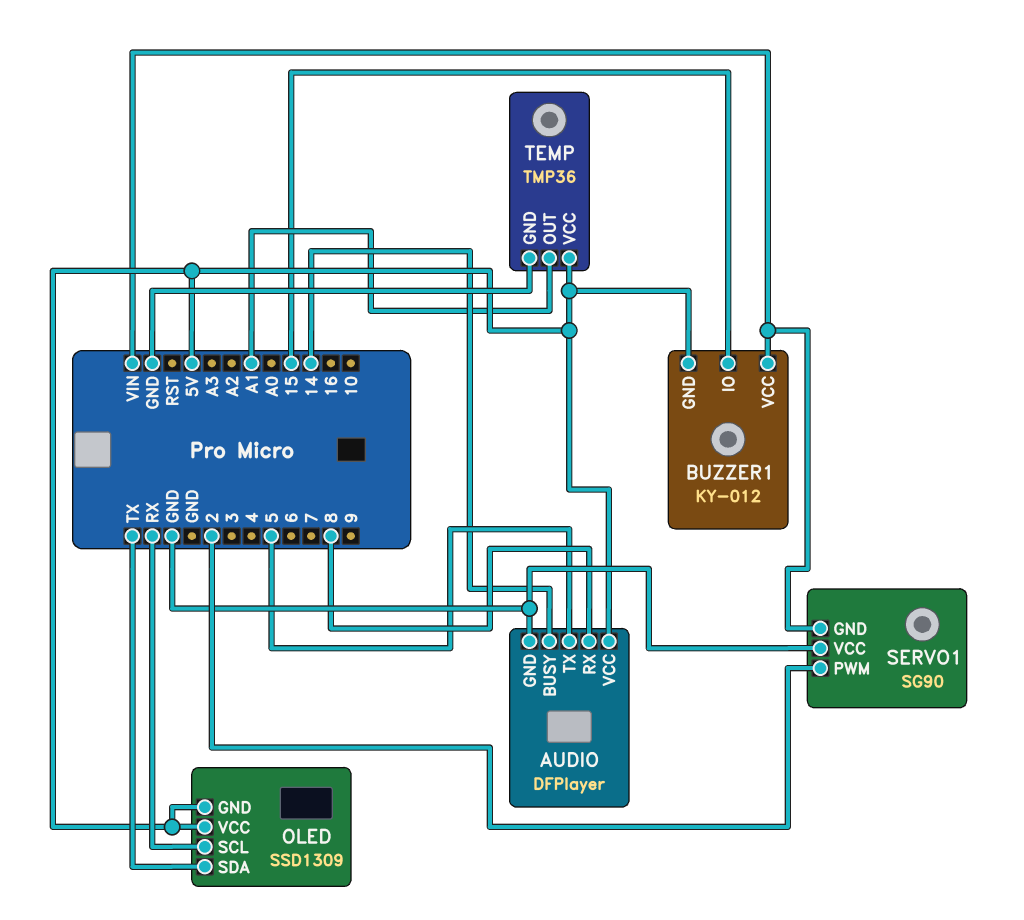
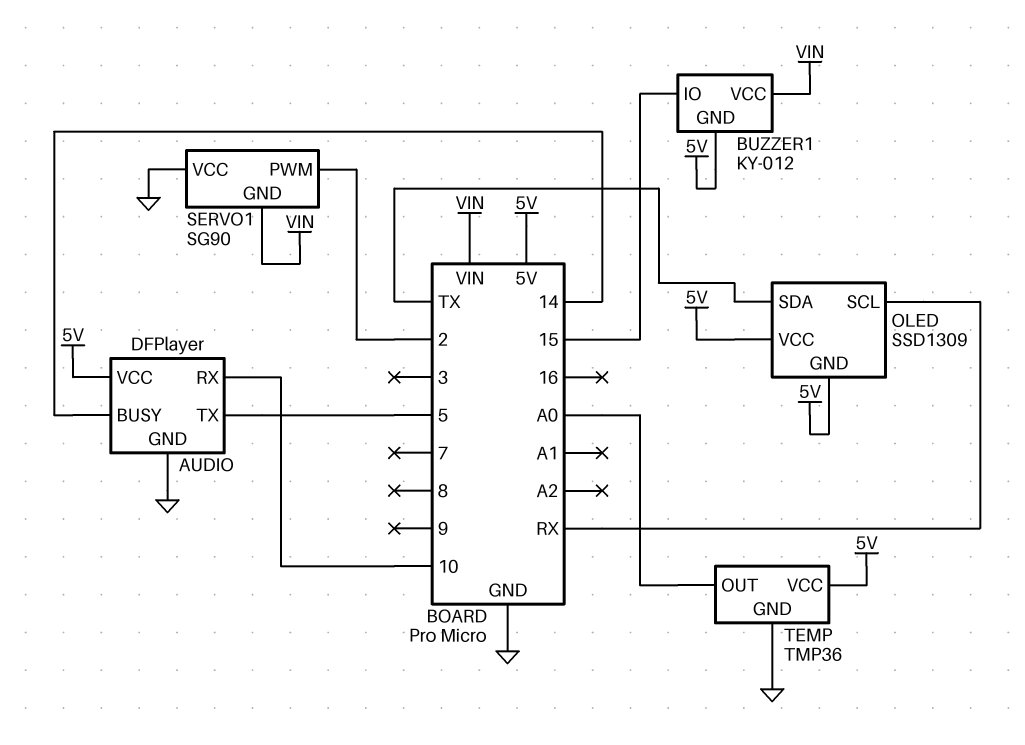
AUDIO pin RX: 8 -> 10
TEMP pin OUT: A1 -> A0

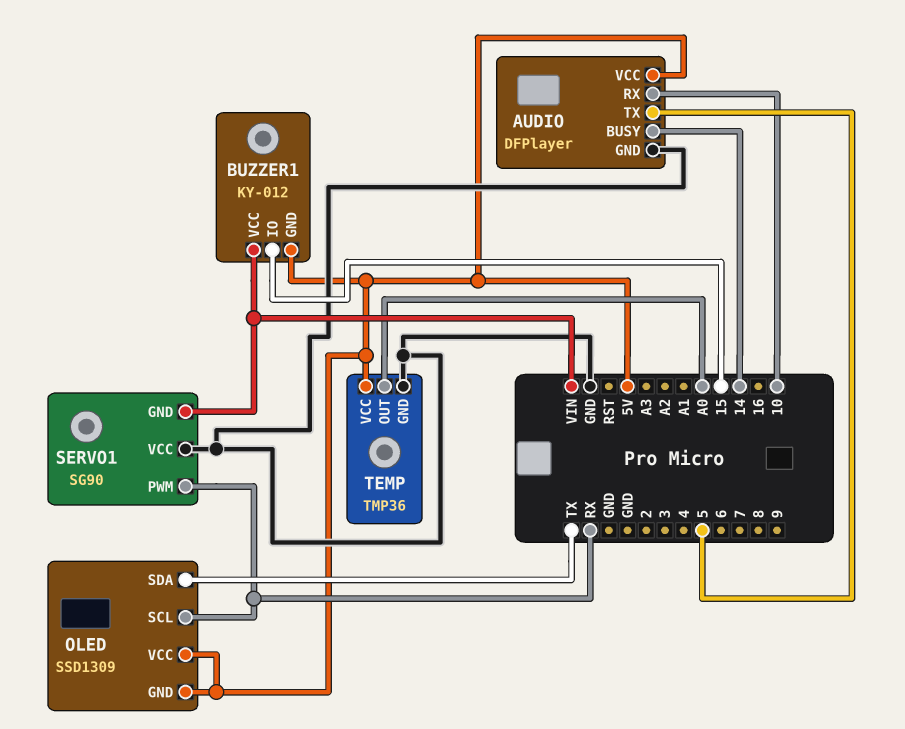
SERVO1 pin PWM: 2 -> RX

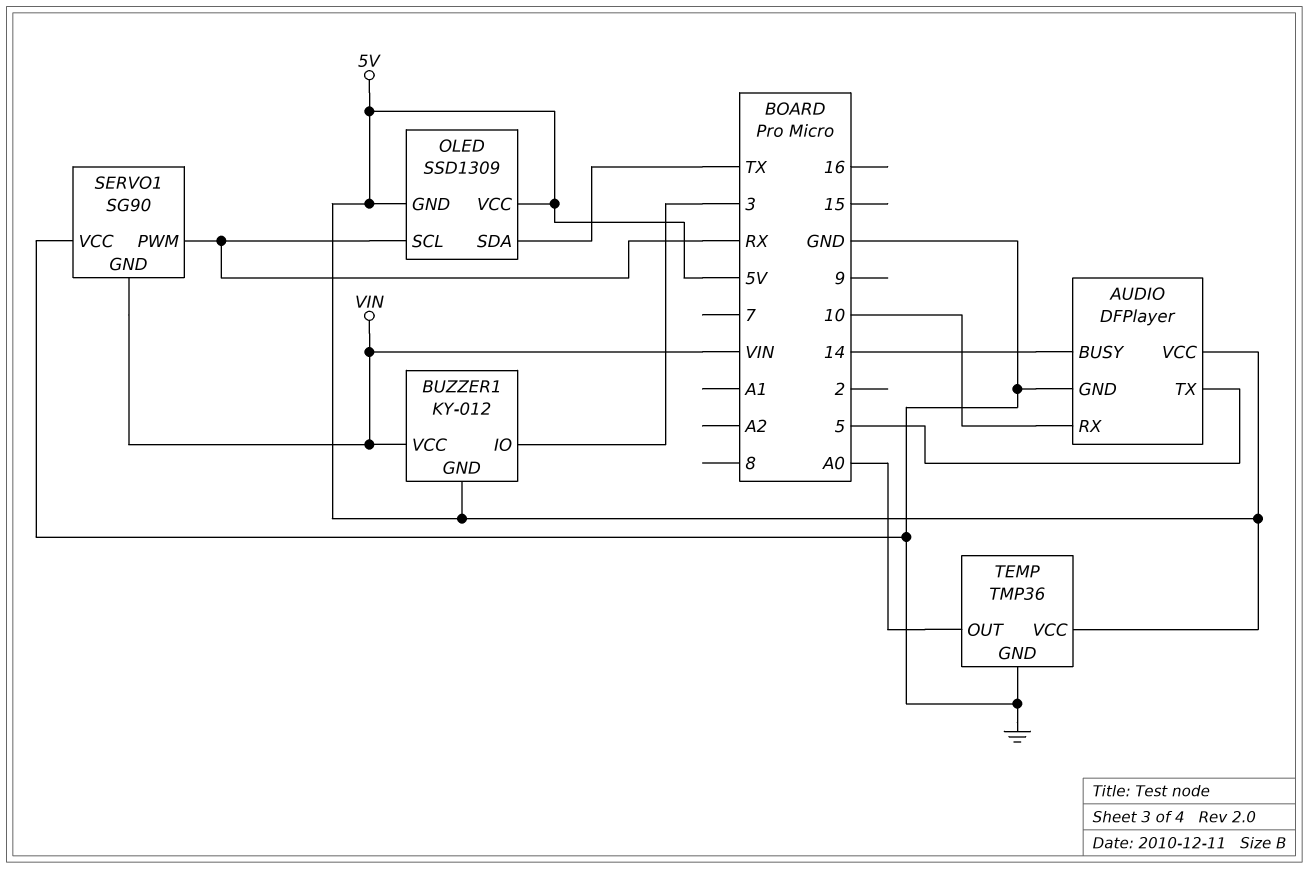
BUZZER1 pin IO: 15 -> 3

